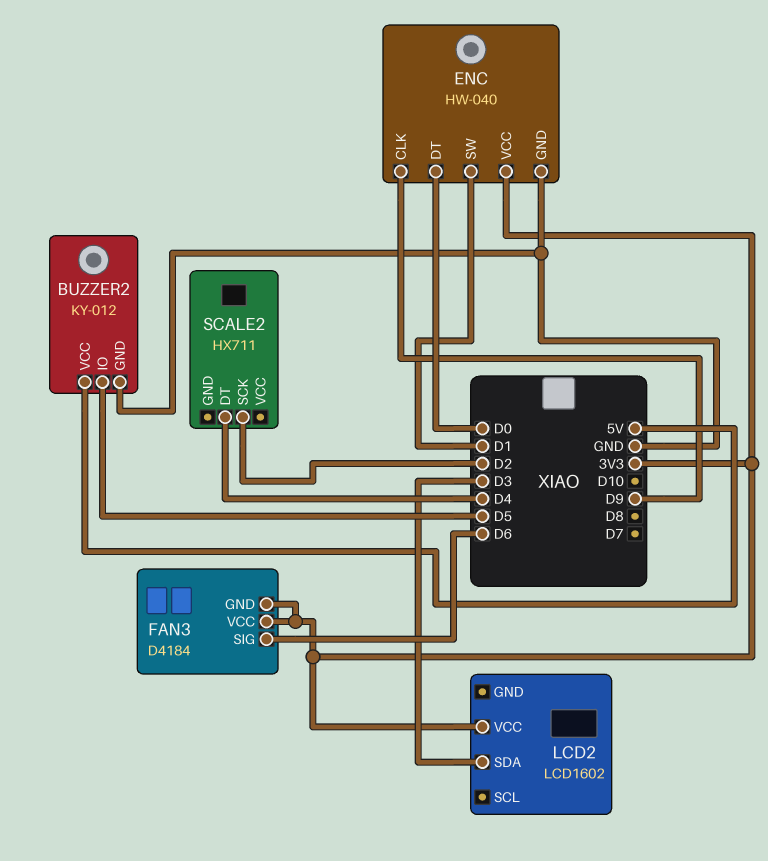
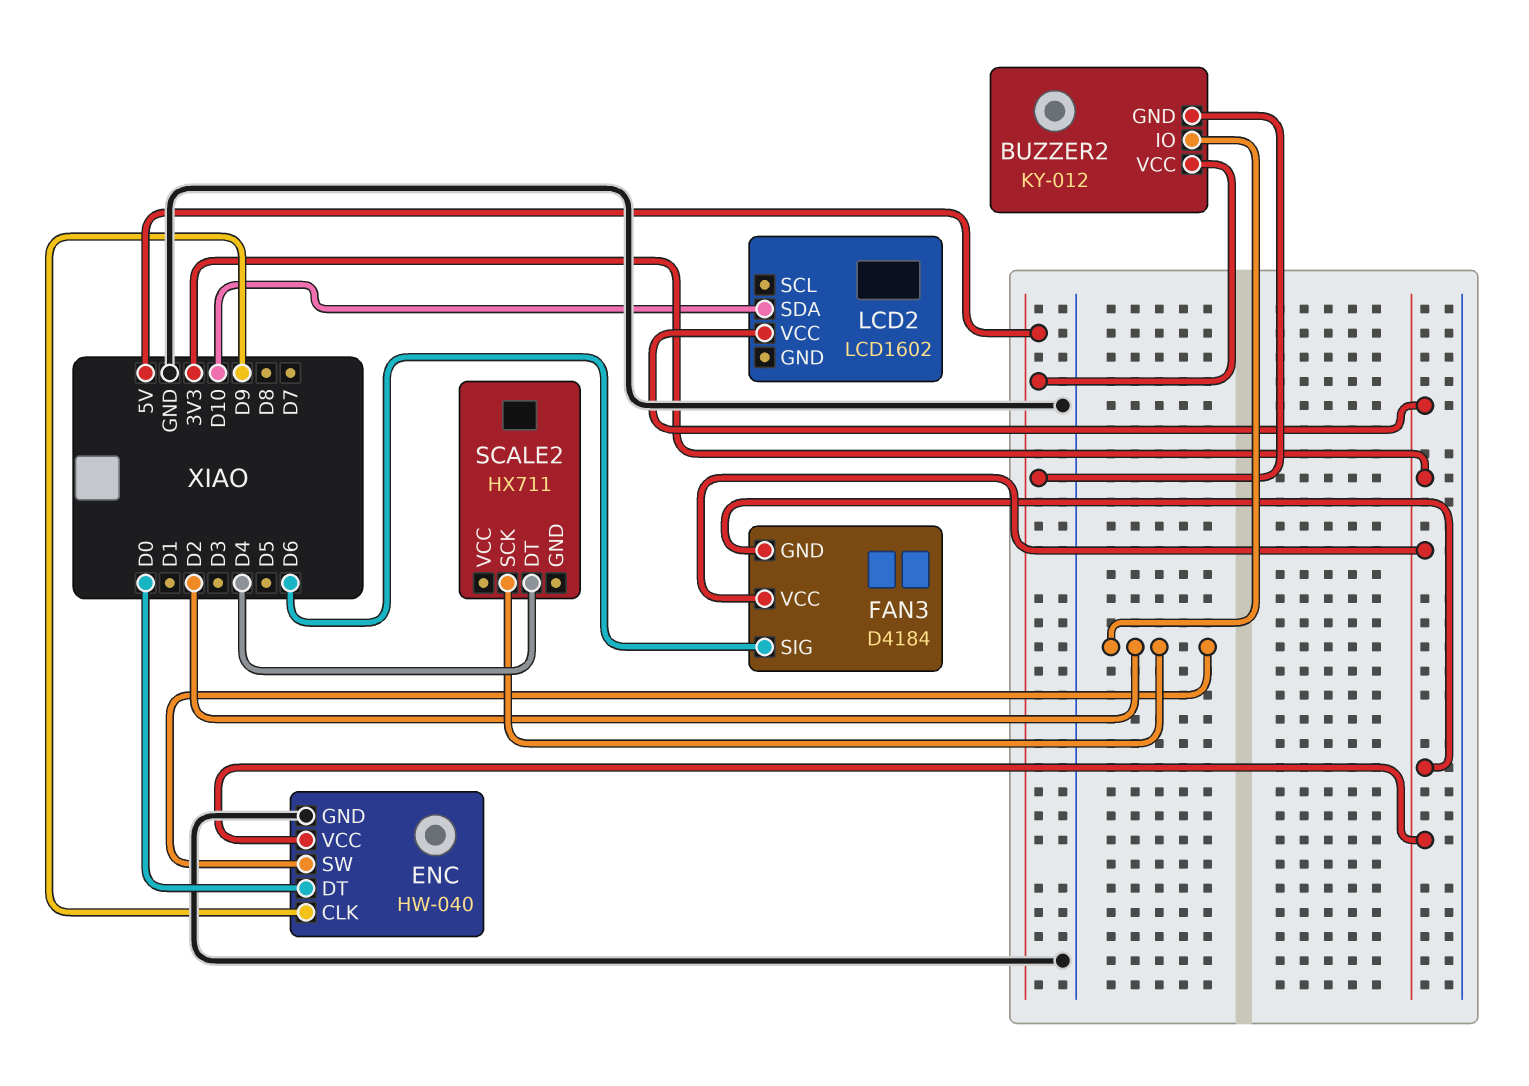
BUZZER2 pin GND: GND -> 5V
BUZZER2 pin IO: D5 -> D2
ENC pin SW: D1 -> D2
LCD2 pin SDA: D3 -> D10

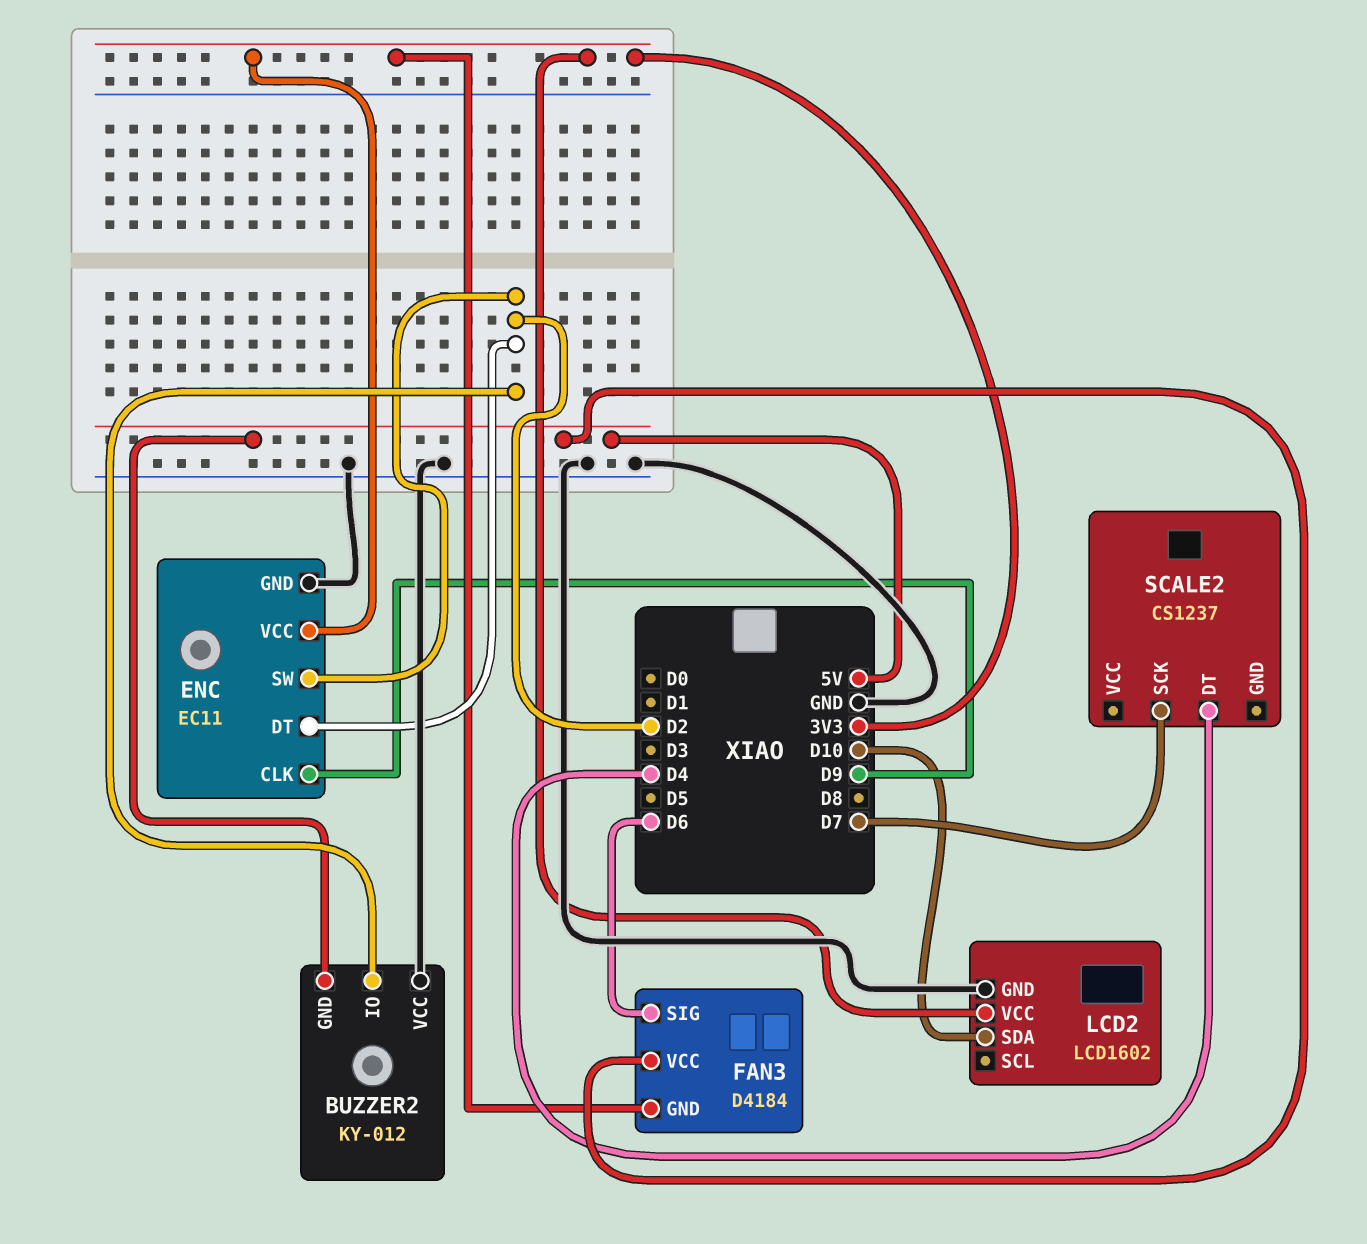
BUZZER2 pin VCC: 5V -> GND
ENC: HW-040 -> EC11
ENC pin DT: D0 -> D2
FAN3 pin VCC: 3V3 -> 5V
LCD2 pin GND: none -> GND
SCALE2: HX711 -> CS1237
SCALE2 pin SCK: D2 -> D7

